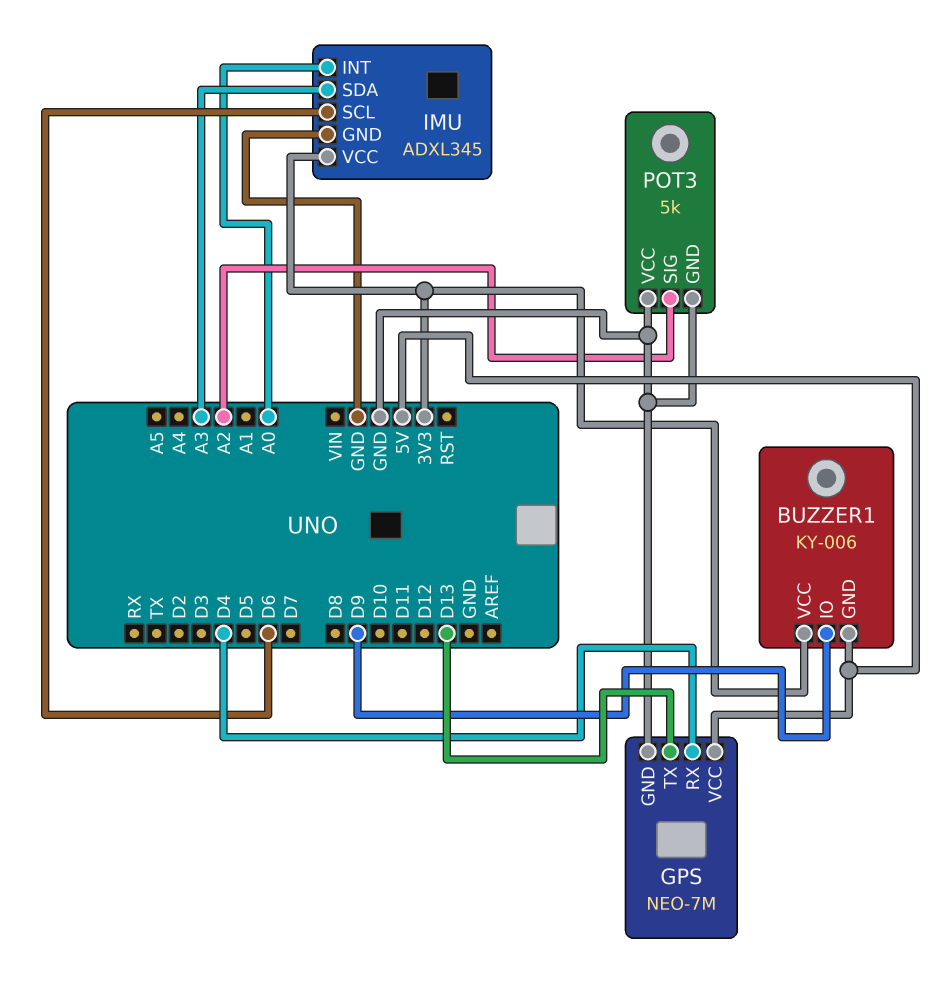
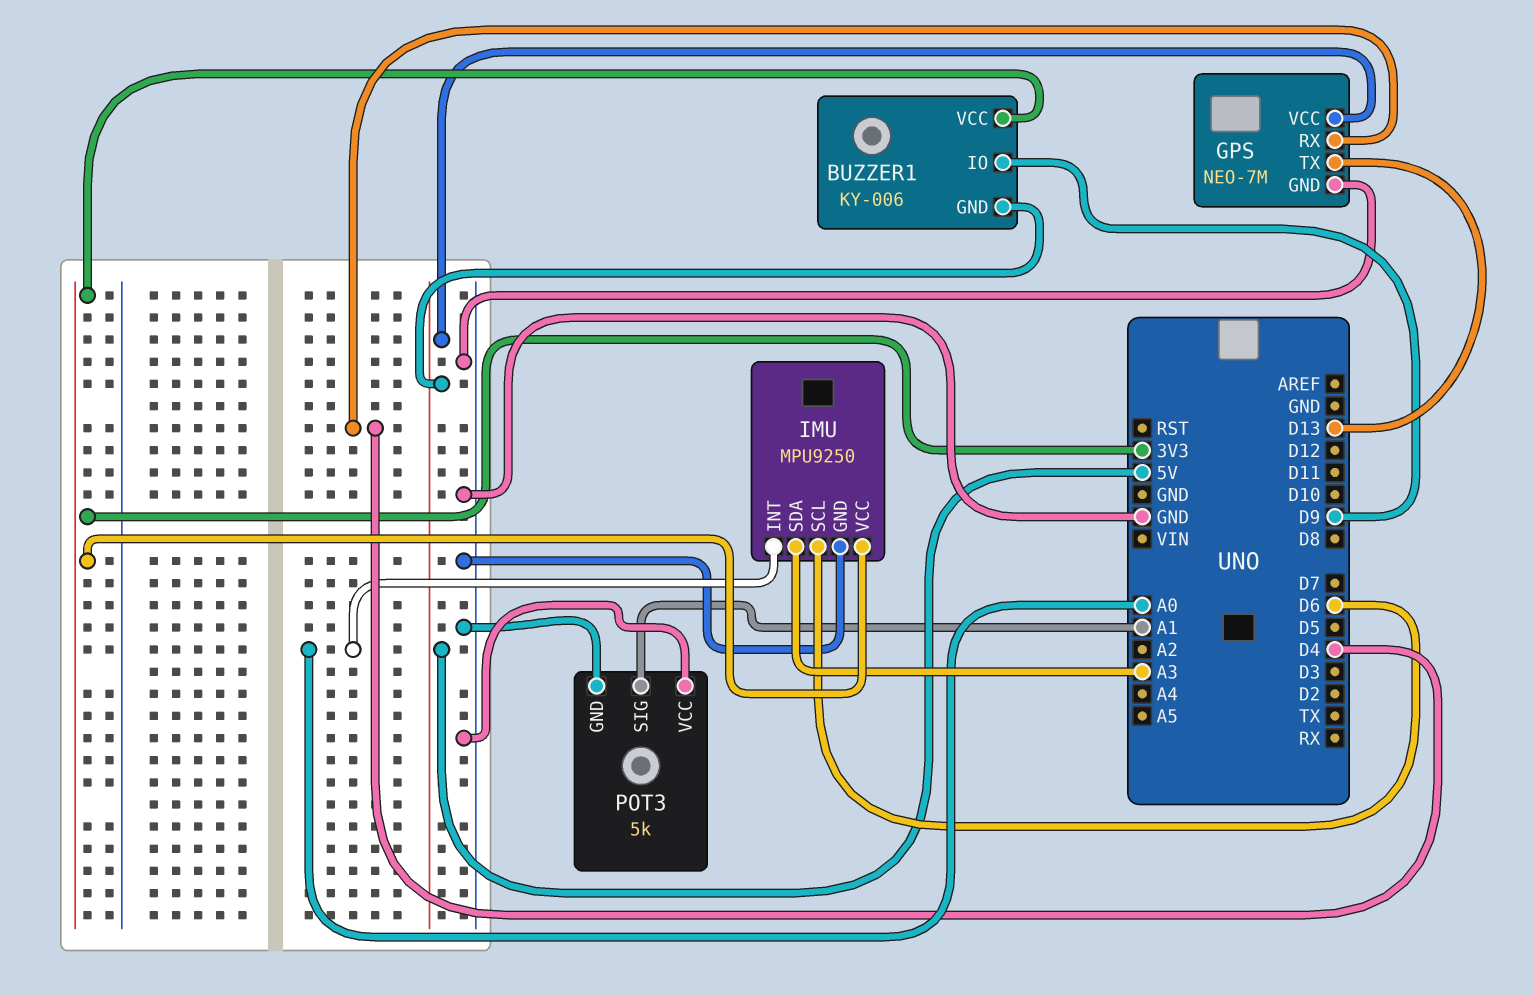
IMU: ADXL345 -> MPU9250
POT3 pin SIG: A2 -> A1

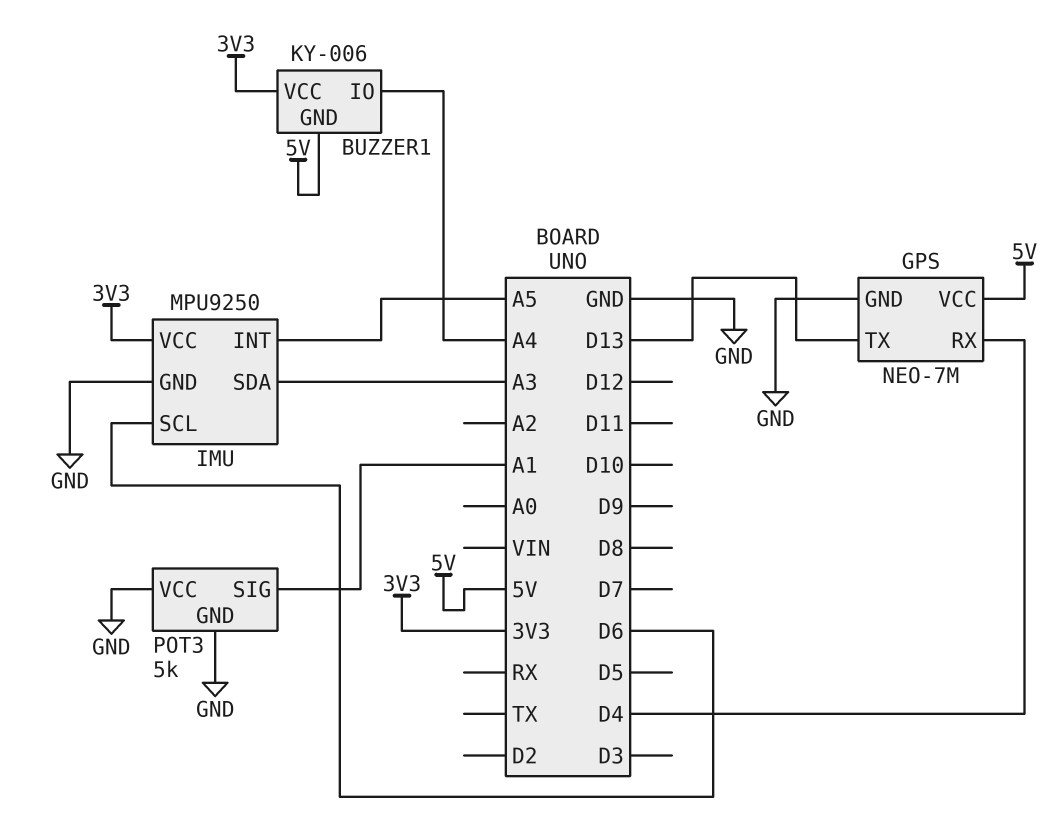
BUZZER1 pin IO: D9 -> A4
IMU pin INT: A0 -> A5

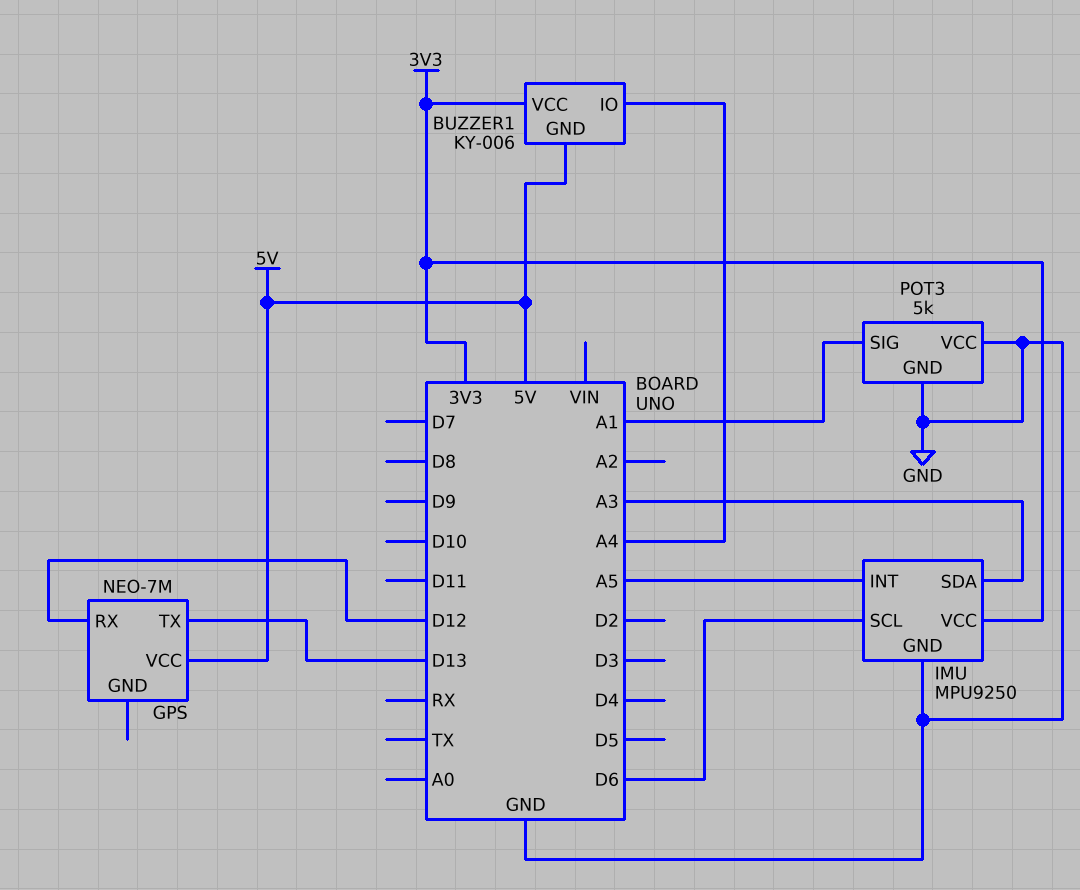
GPS pin GND: GND -> none
GPS pin RX: D4 -> D12

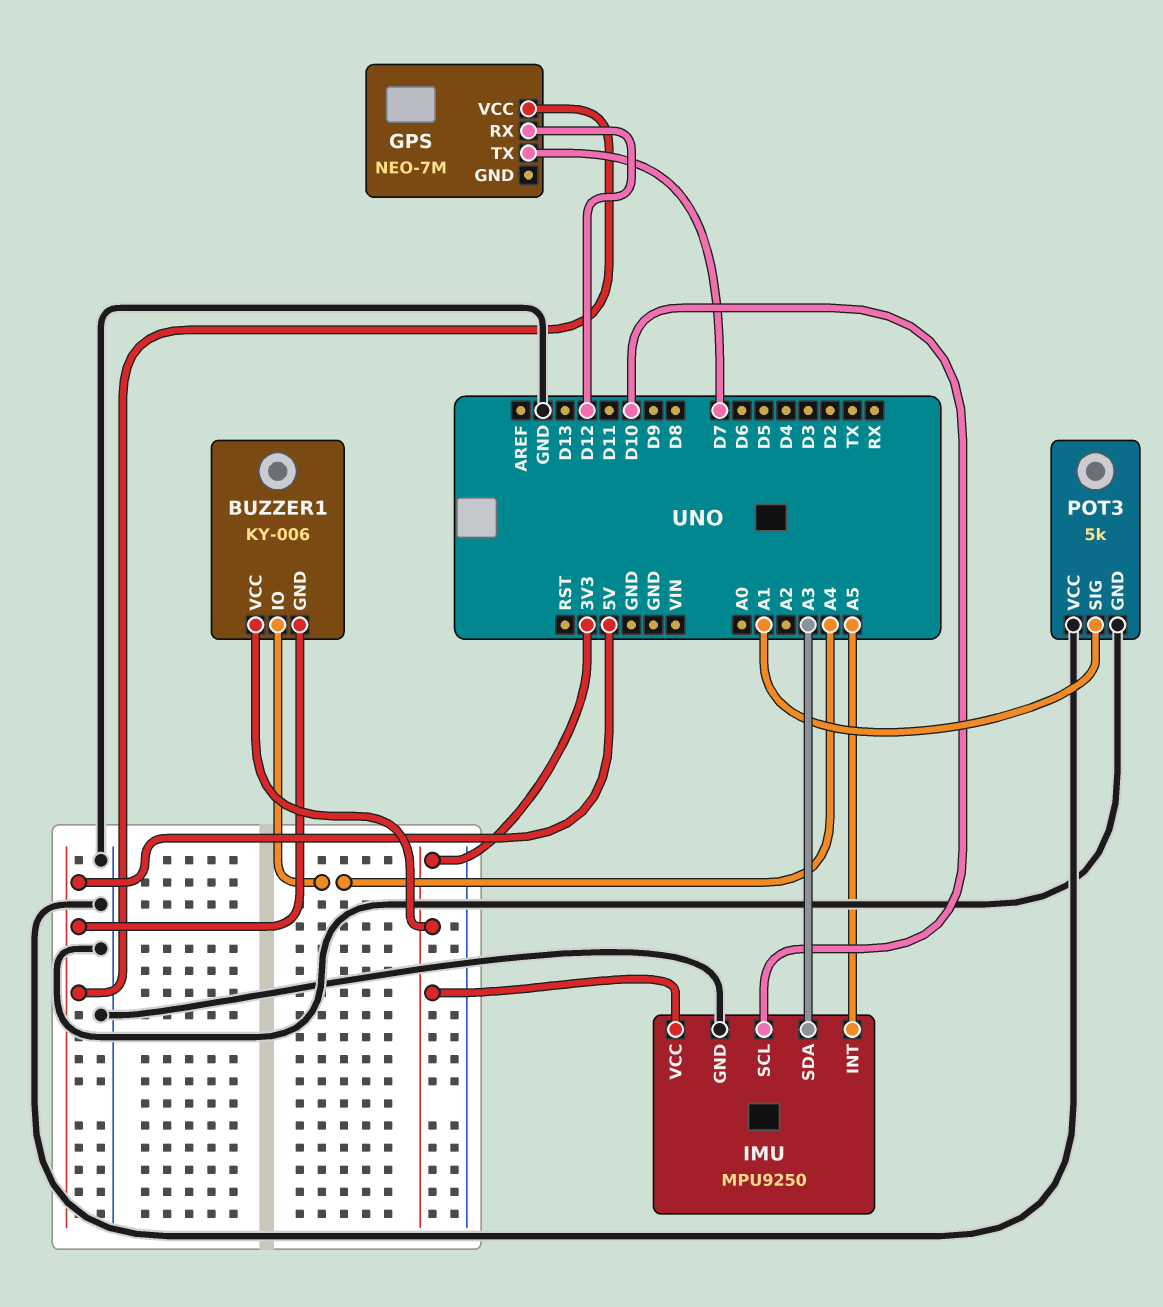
GPS pin TX: D13 -> D7
IMU pin SCL: D6 -> D10

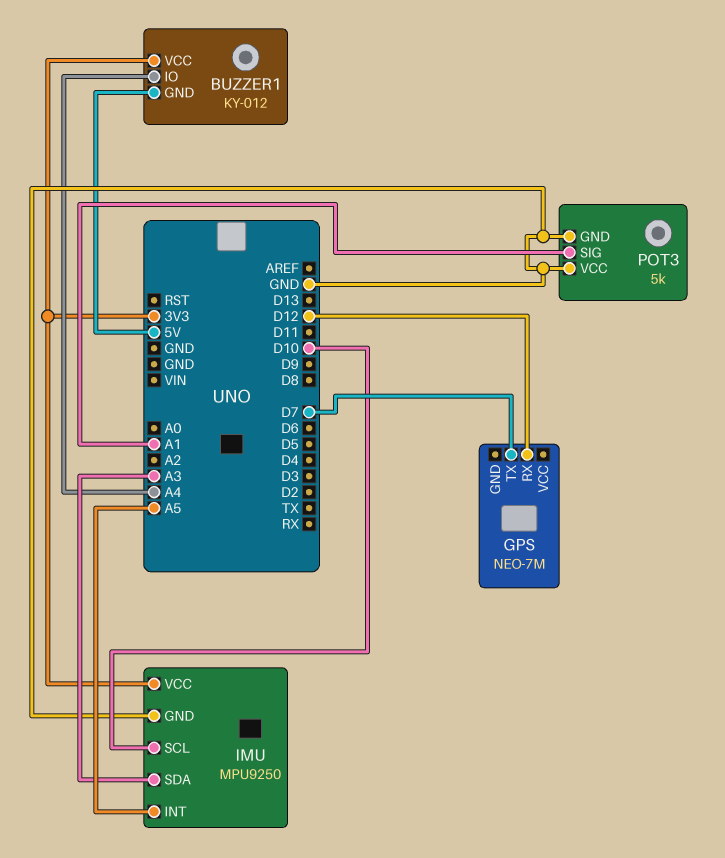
BUZZER1: KY-006 -> KY-012
GPS pin VCC: 5V -> none

